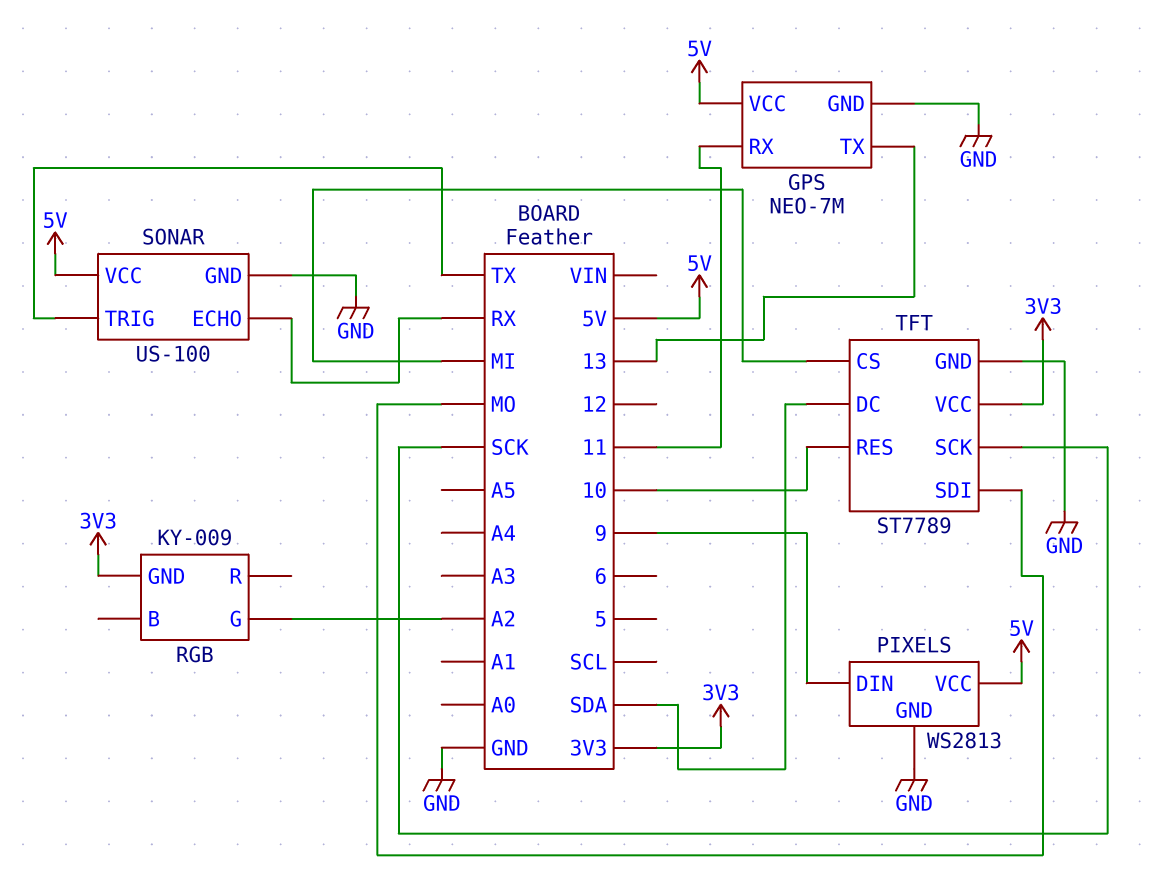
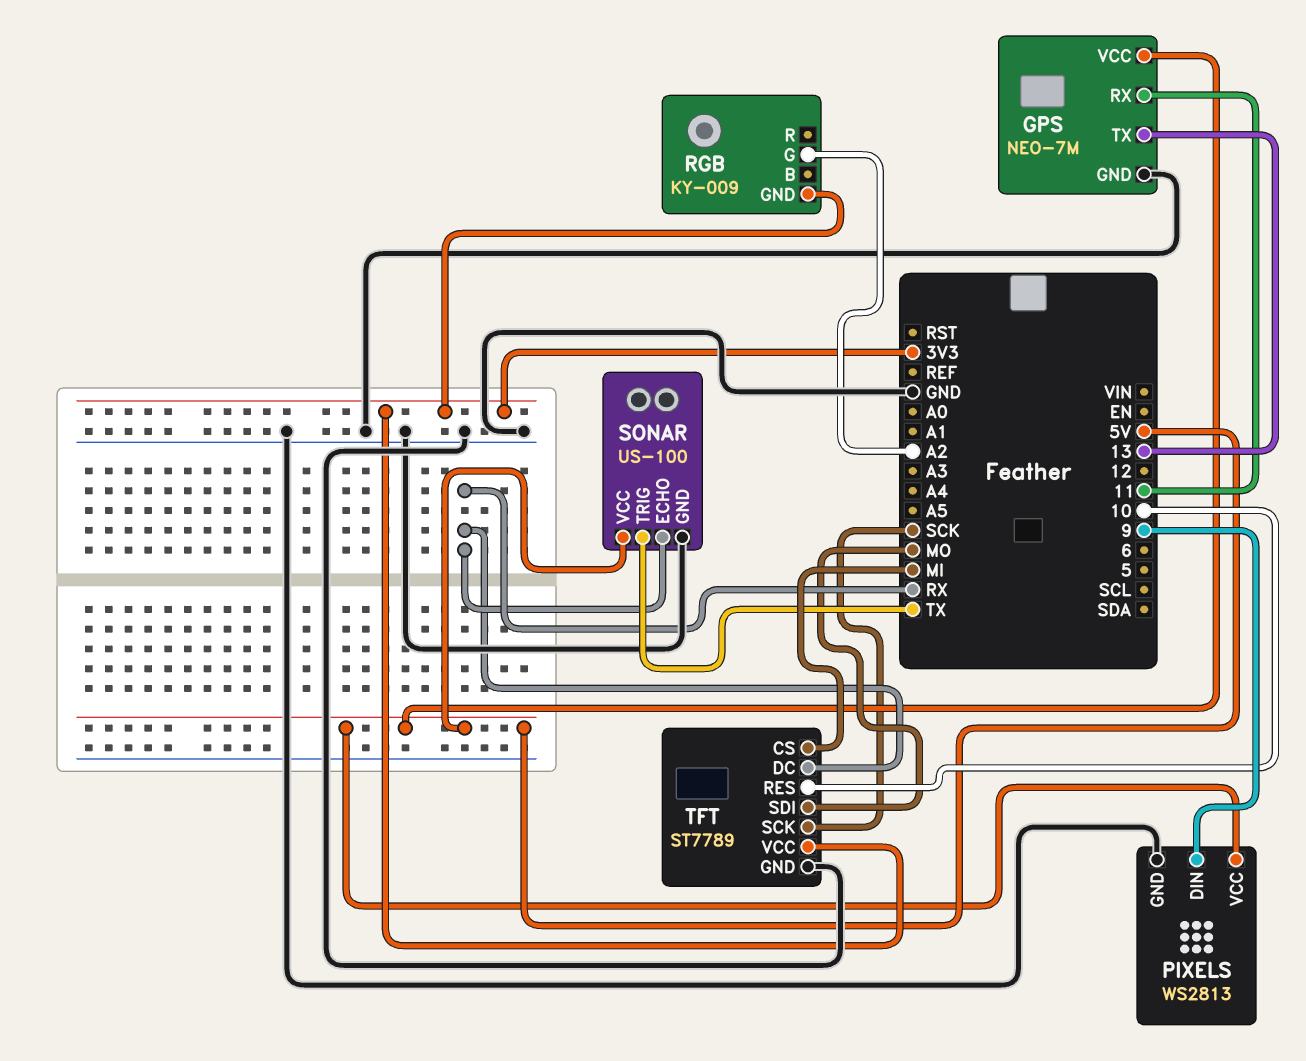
TFT pin DC: SDA -> RX

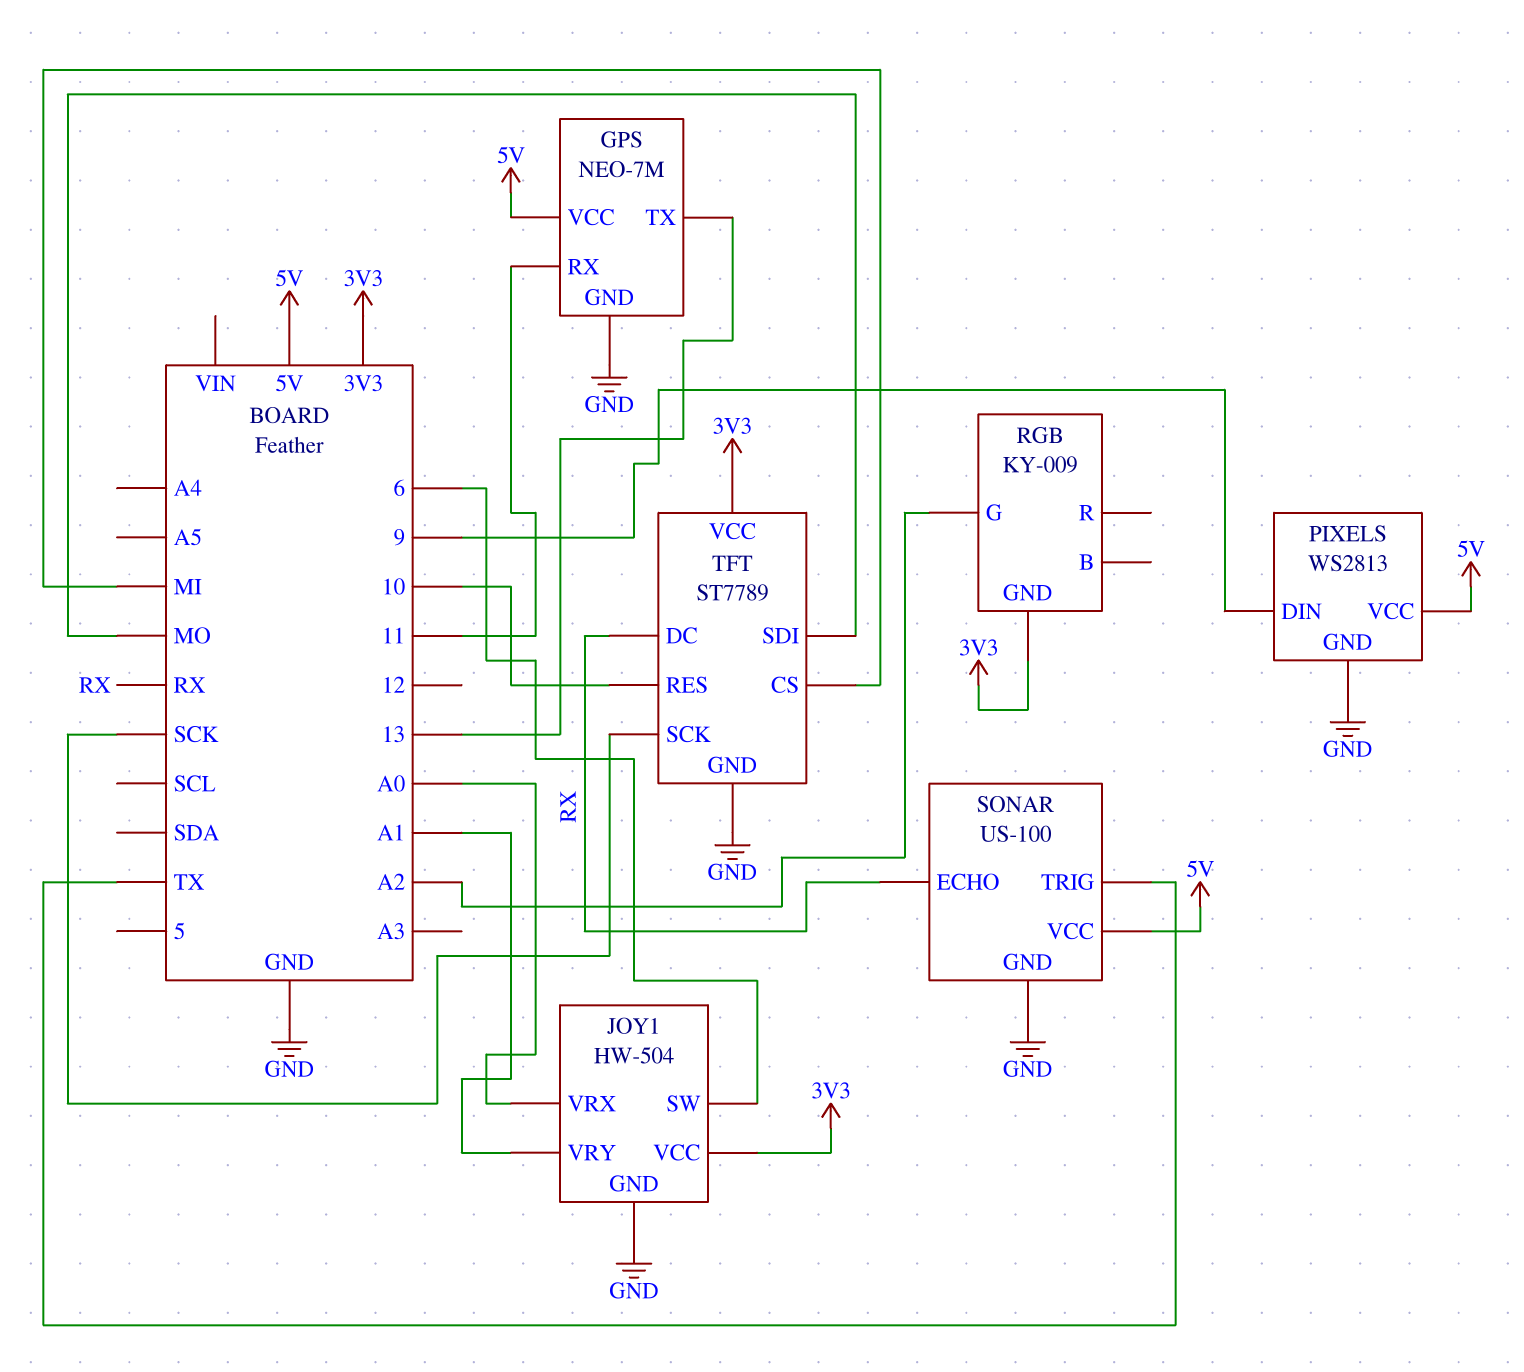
JOY1: none -> HW-504
JOY1 pin GND: none -> GND
JOY1 pin SW: none -> 6
JOY1 pin VCC: none -> 3V3
JOY1 pin VRX: none -> A0
JOY1 pin VRY: none -> A1

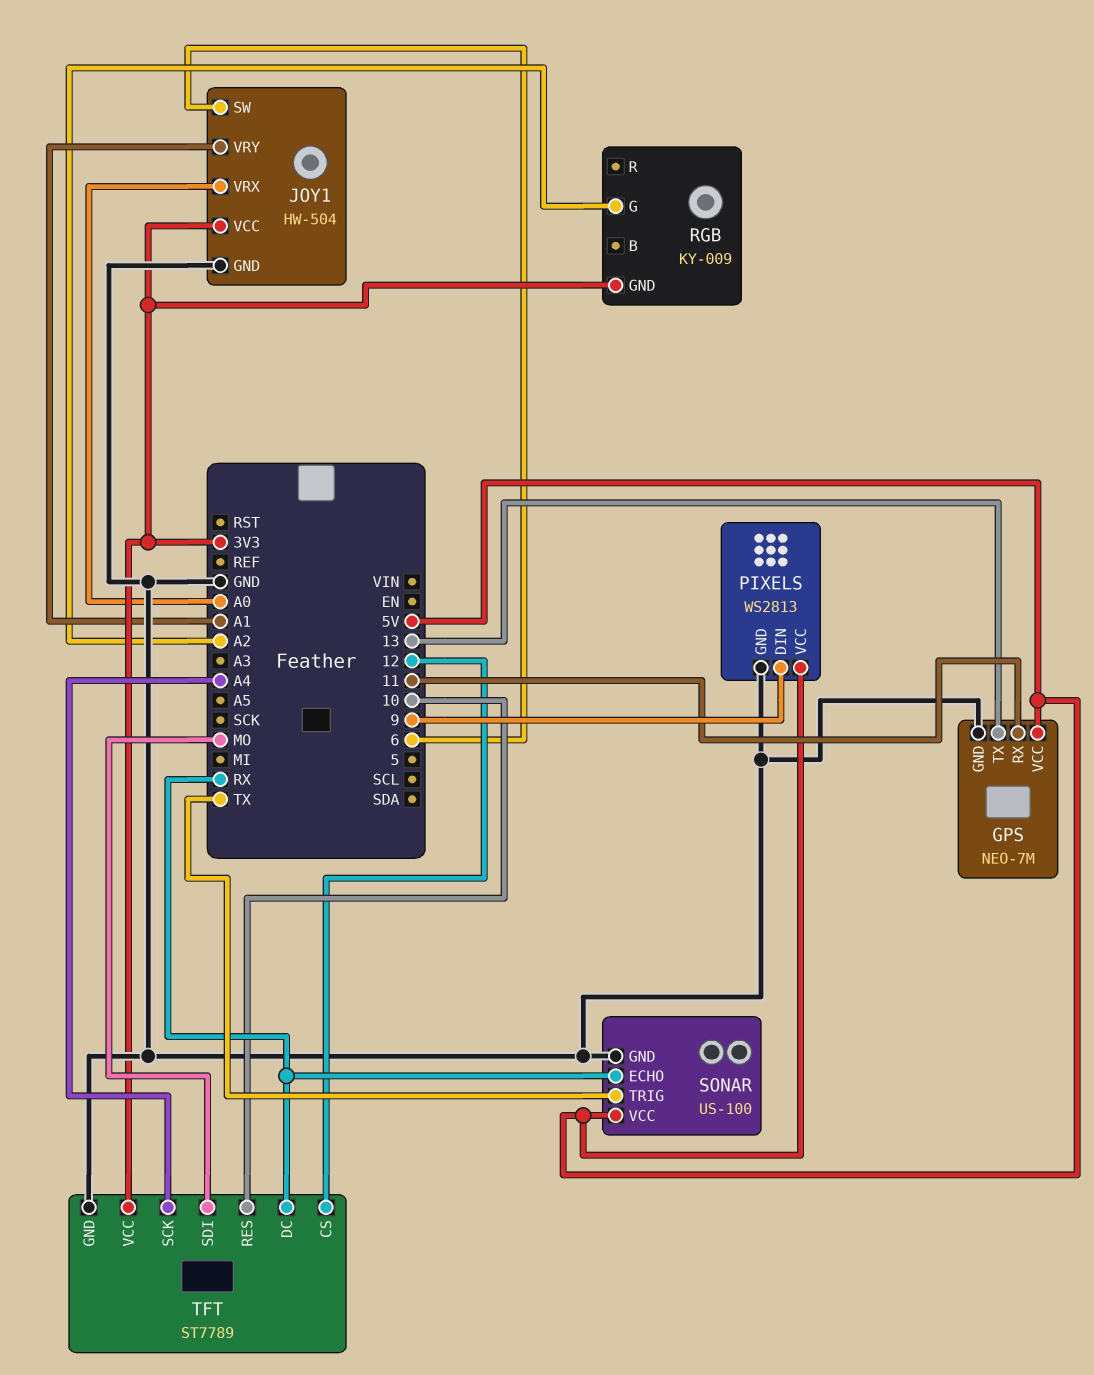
TFT pin CS: MI -> 12
TFT pin SCK: SCK -> A4

